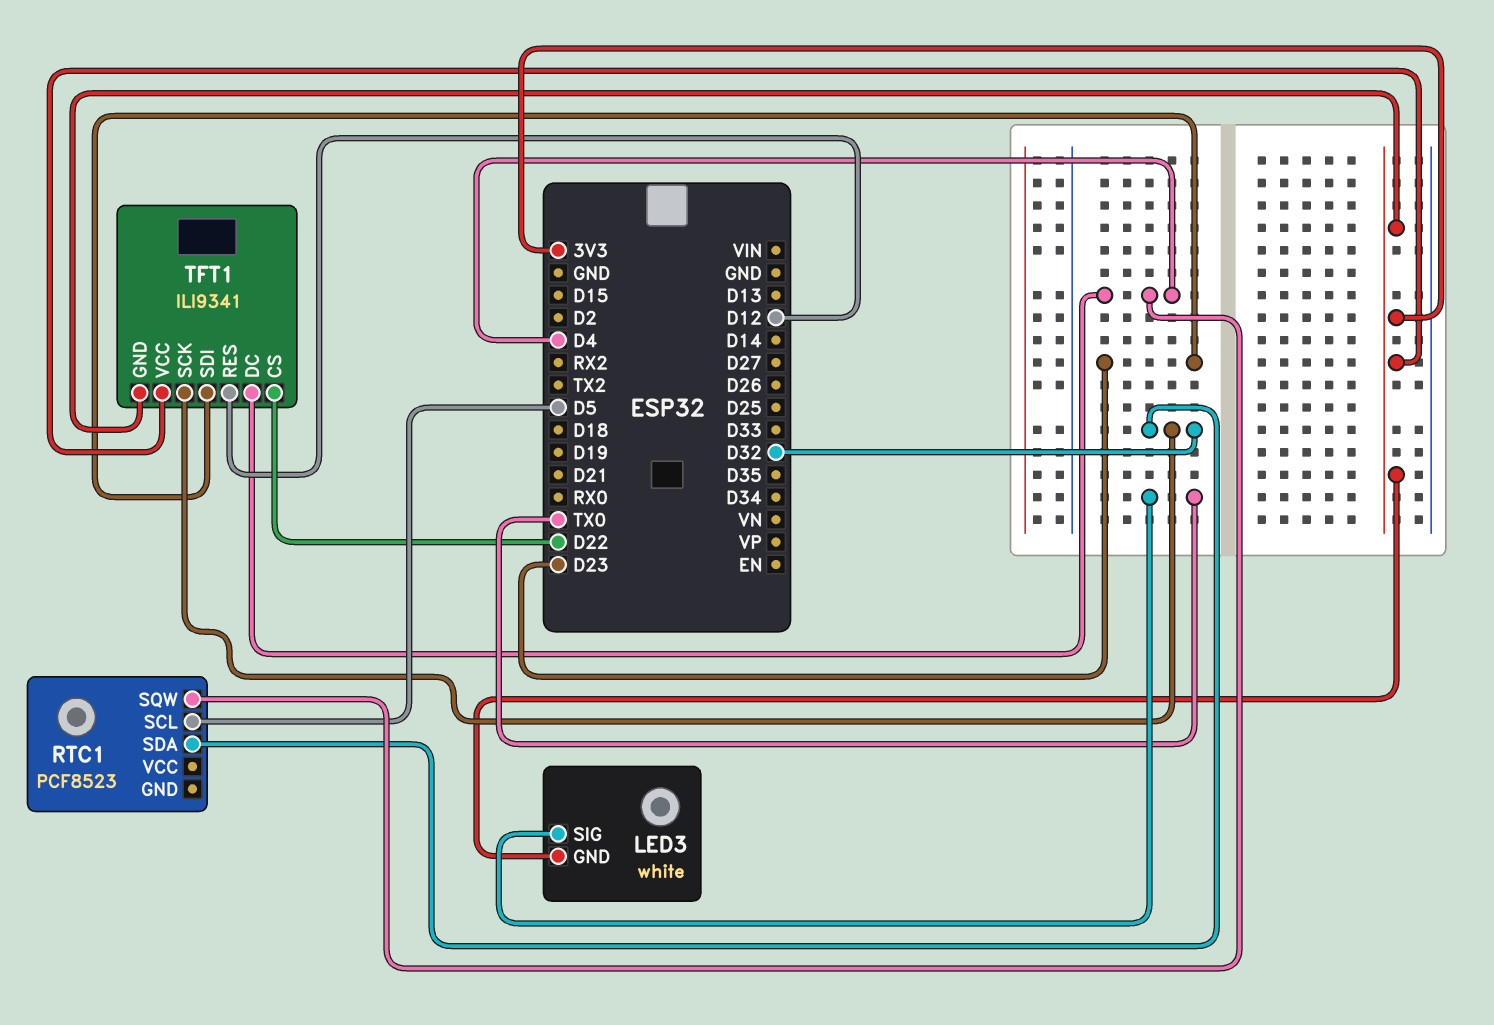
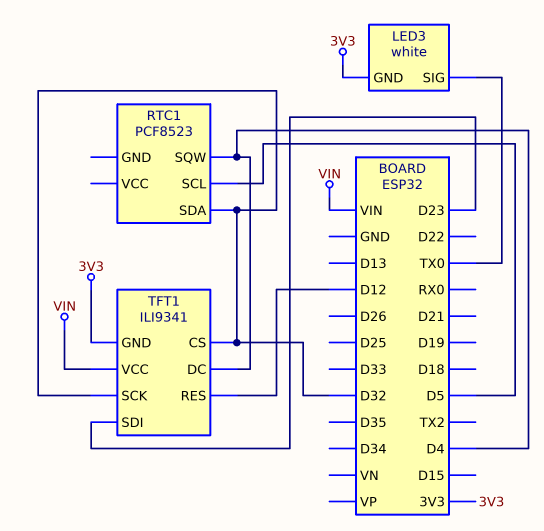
TFT1 pin CS: D22 -> D32
TFT1 pin VCC: 3V3 -> VIN

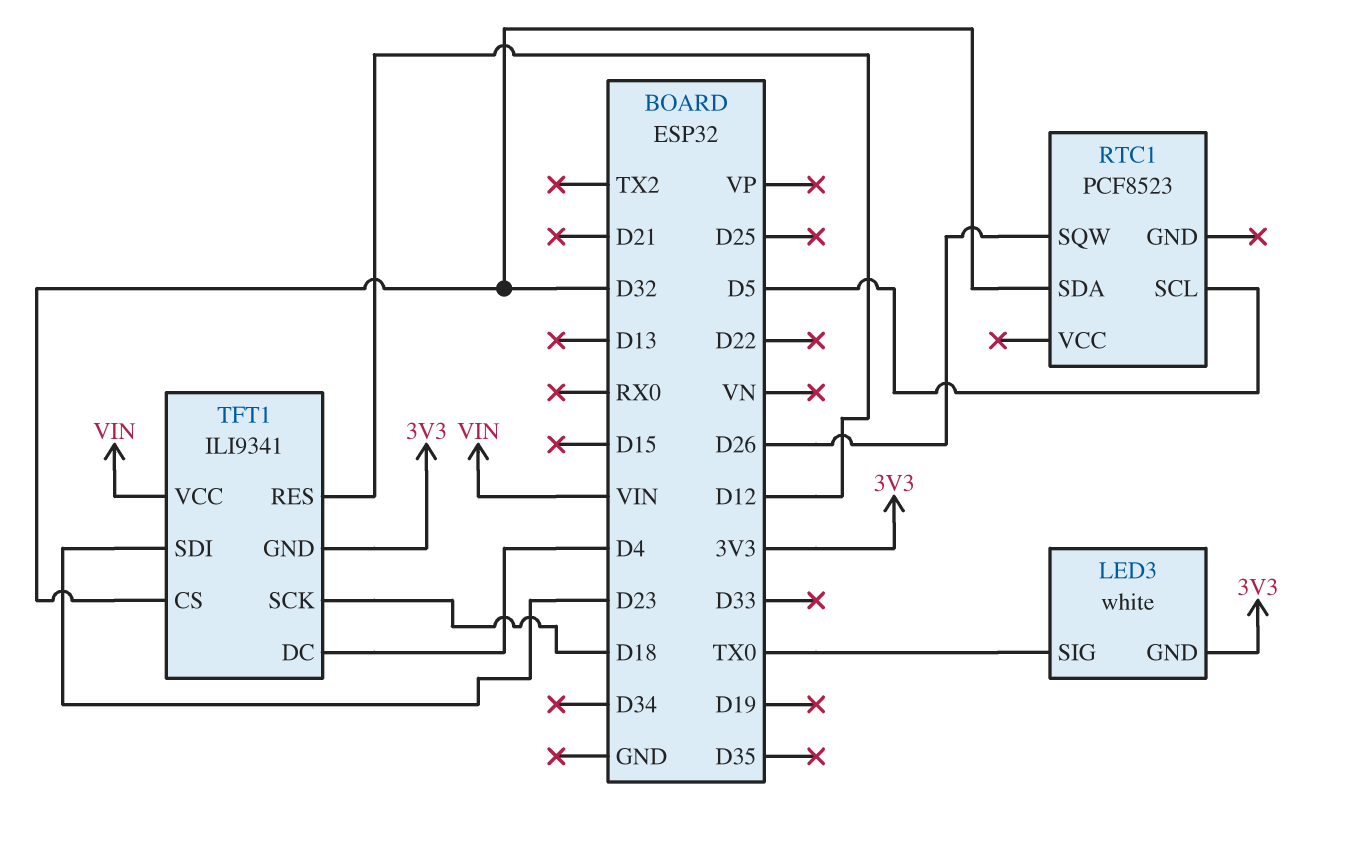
RTC1 pin SQW: D4 -> D26
TFT1 pin SCK: D32 -> D18

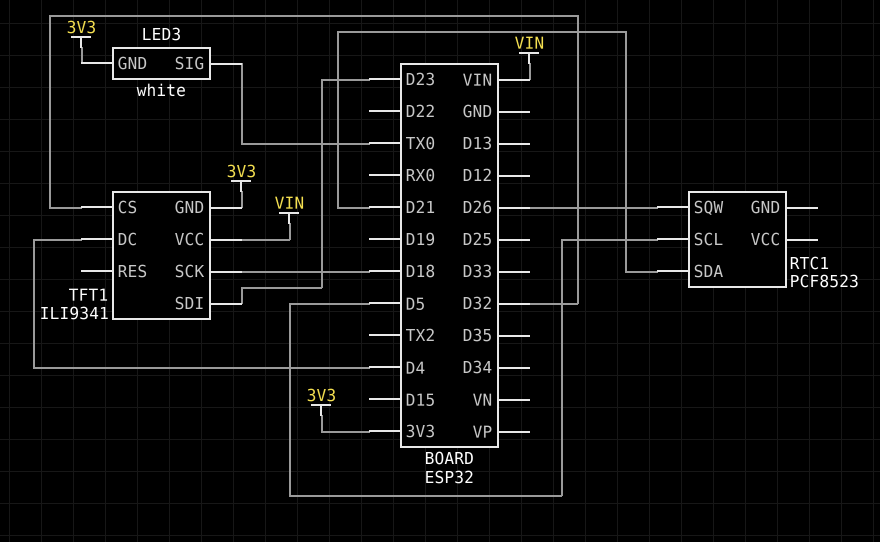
RTC1 pin SDA: D32 -> D21
TFT1 pin RES: D12 -> none

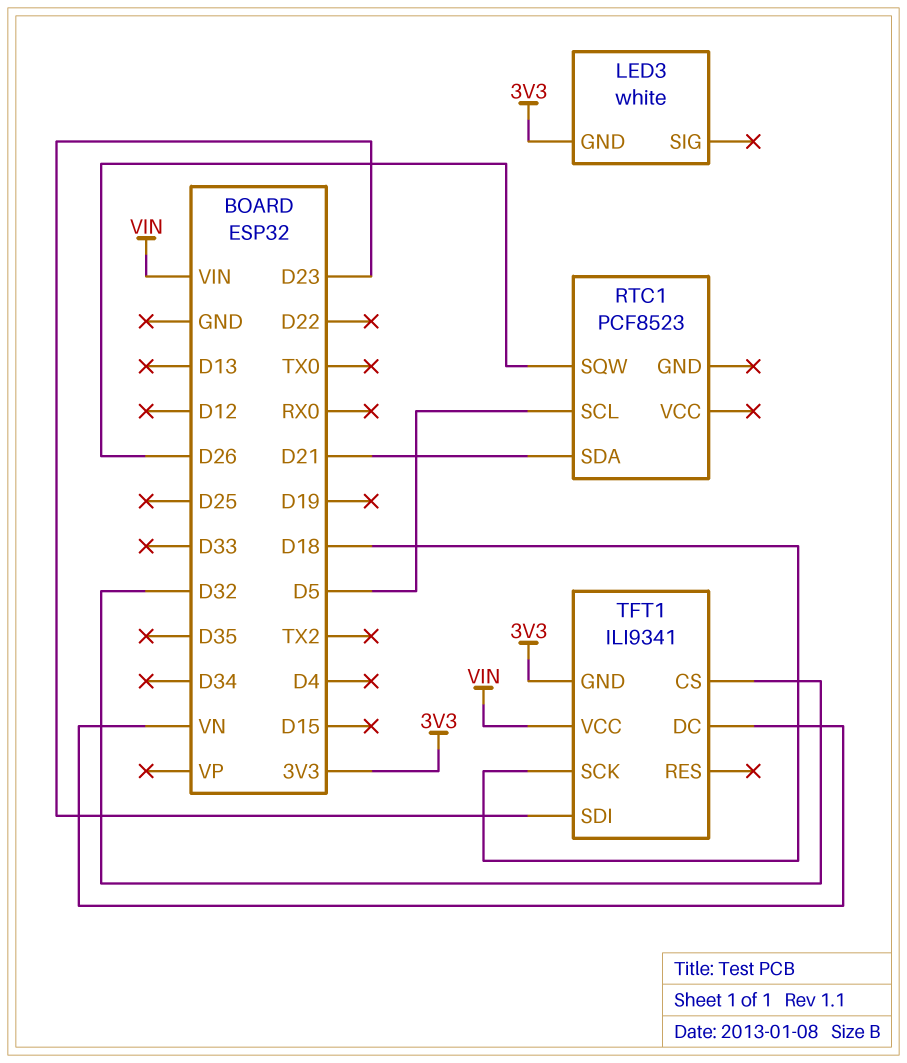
LED3 pin SIG: TX0 -> none
TFT1 pin DC: D4 -> VN

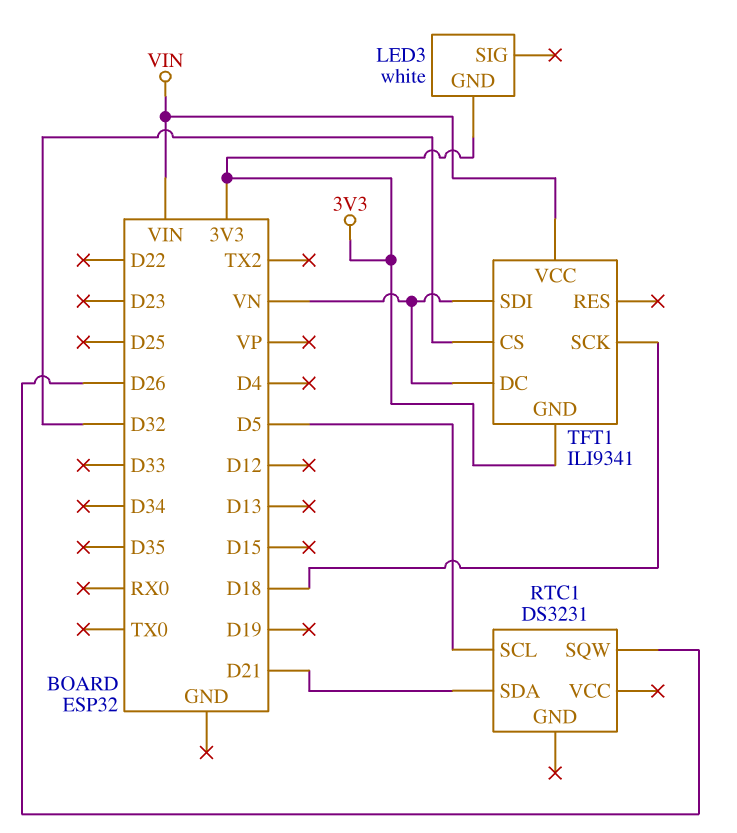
RTC1: PCF8523 -> DS3231
TFT1 pin SDI: D23 -> VN

